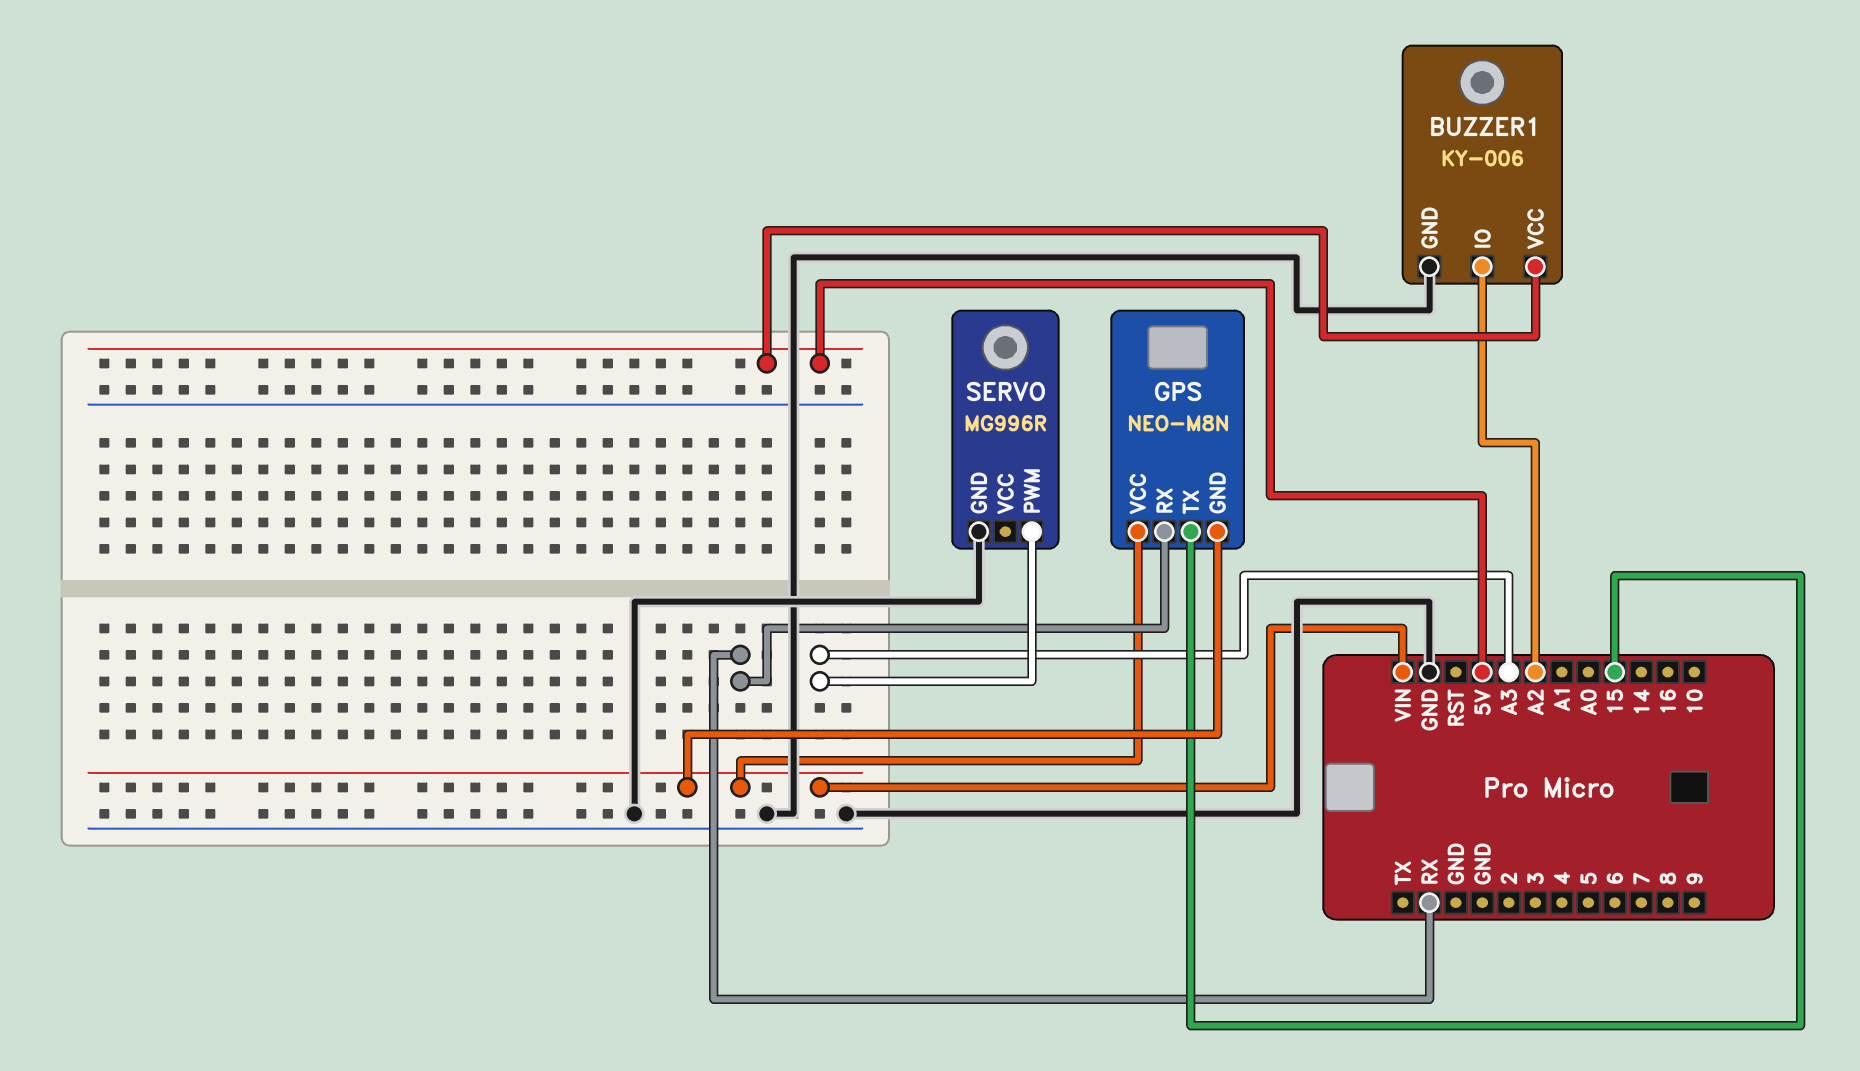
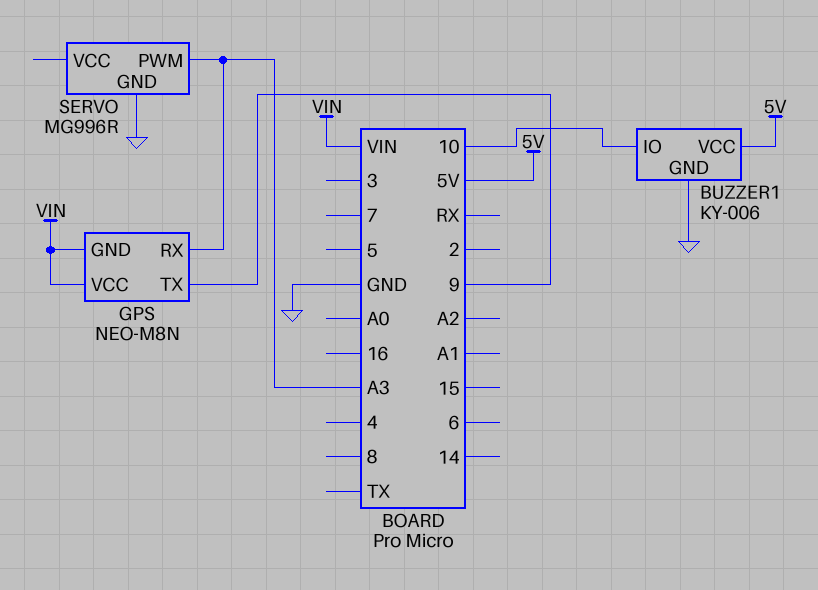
BUZZER1 pin IO: A2 -> 10
GPS pin RX: RX -> A3
GPS pin TX: 15 -> 9

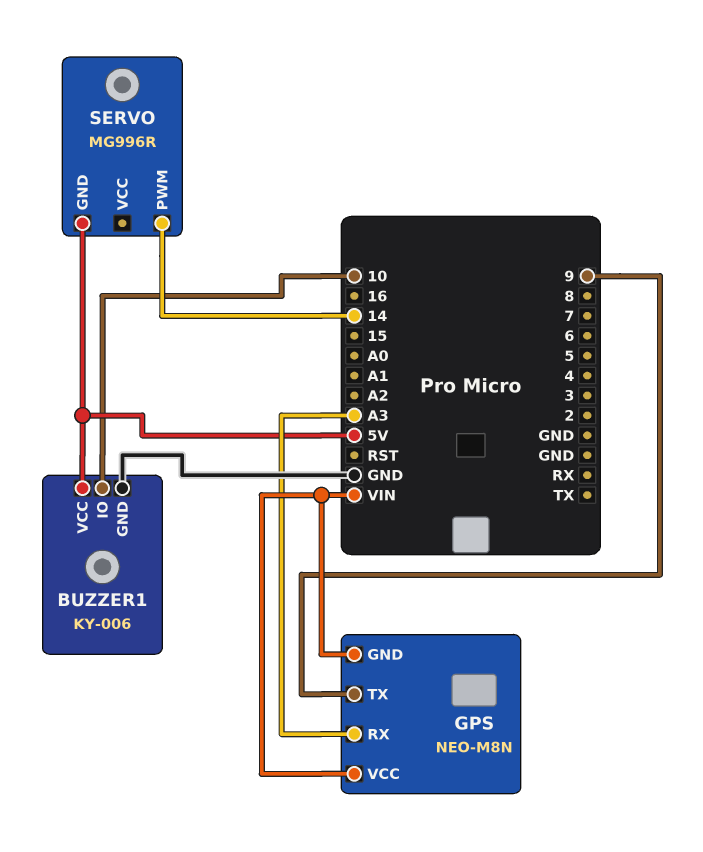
SERVO pin GND: GND -> 5V
SERVO pin PWM: A3 -> 14

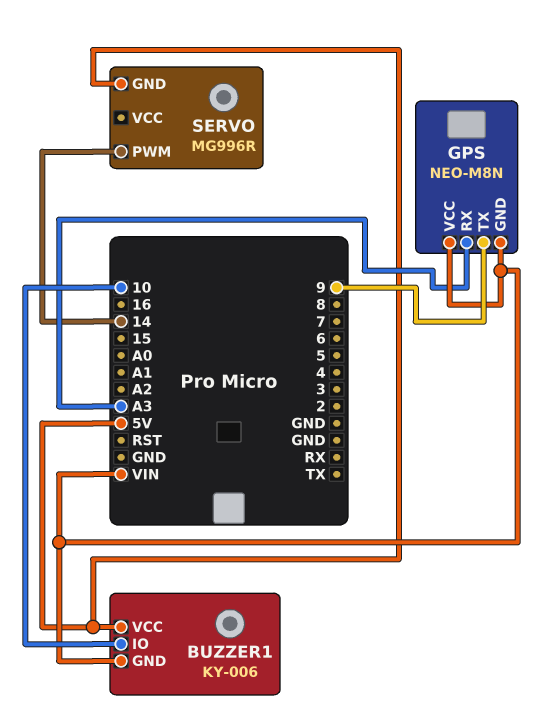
BUZZER1 pin GND: GND -> VIN

